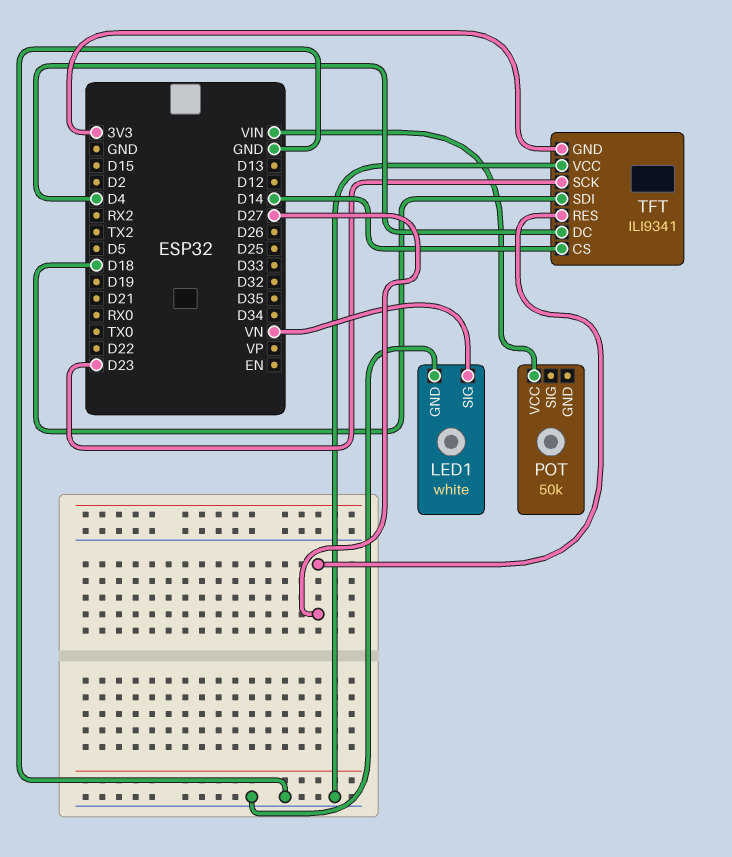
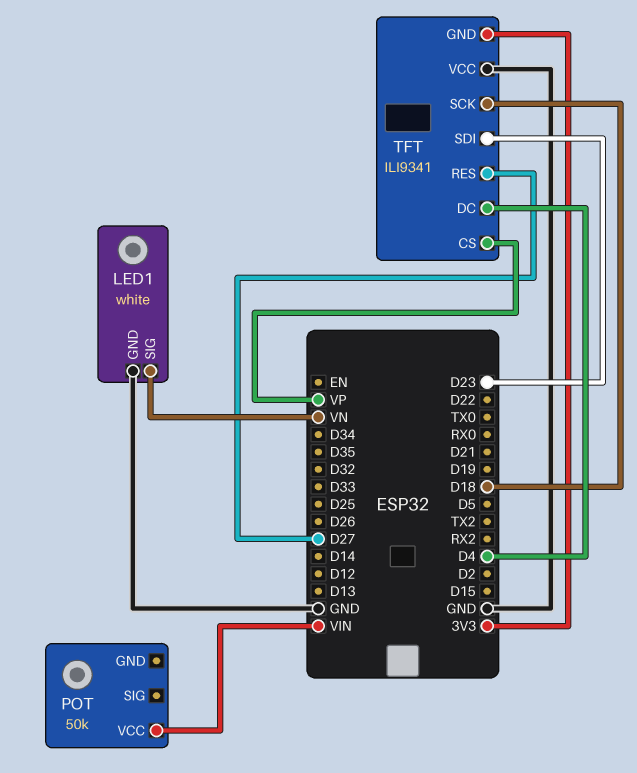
TFT pin CS: D14 -> VP
TFT pin SCK: D23 -> D18
TFT pin SDI: D18 -> D23

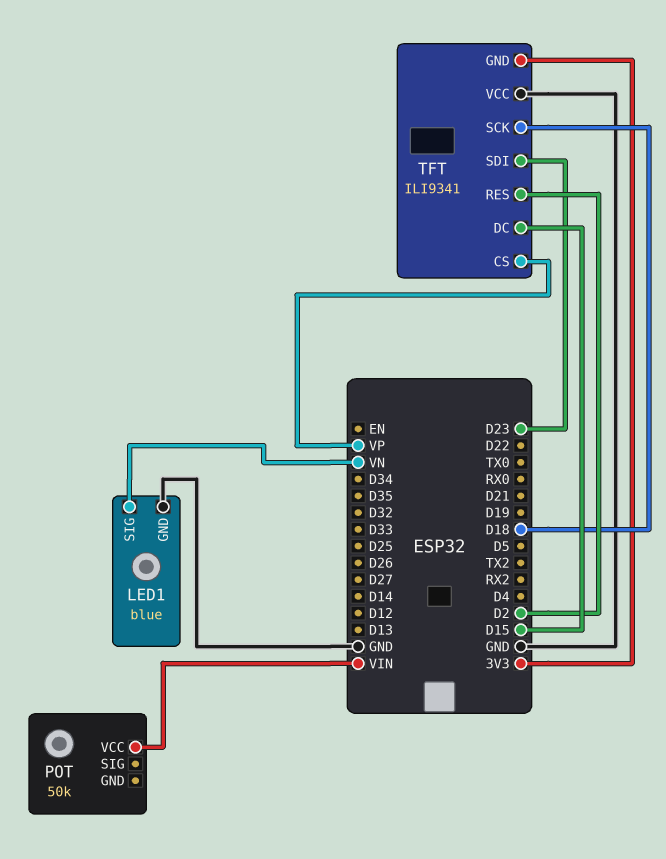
LED1: white -> blue
TFT pin DC: D4 -> D15
TFT pin RES: D27 -> D2

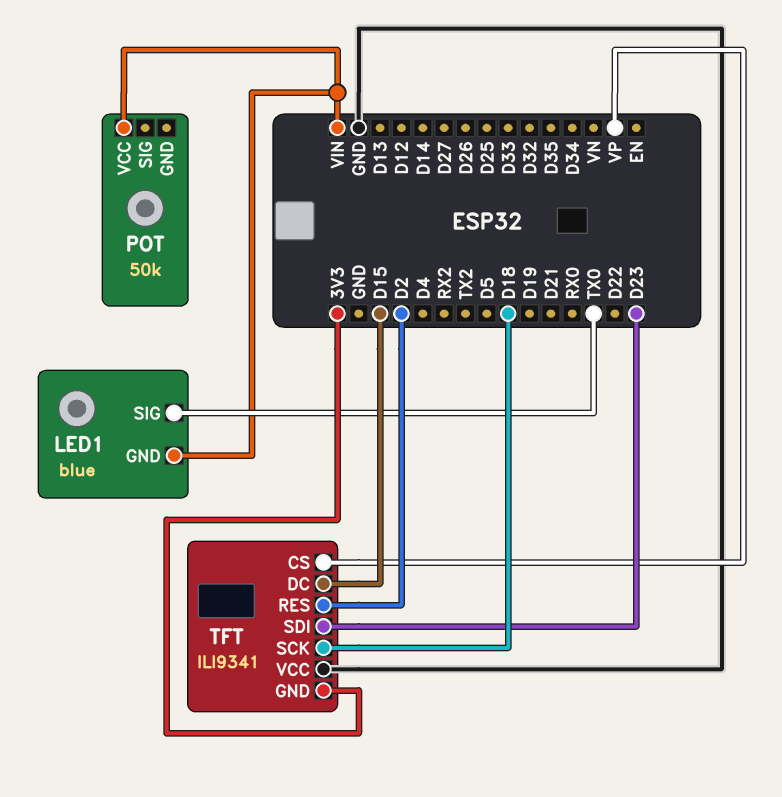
LED1 pin GND: GND -> VIN
LED1 pin SIG: VN -> TX0

